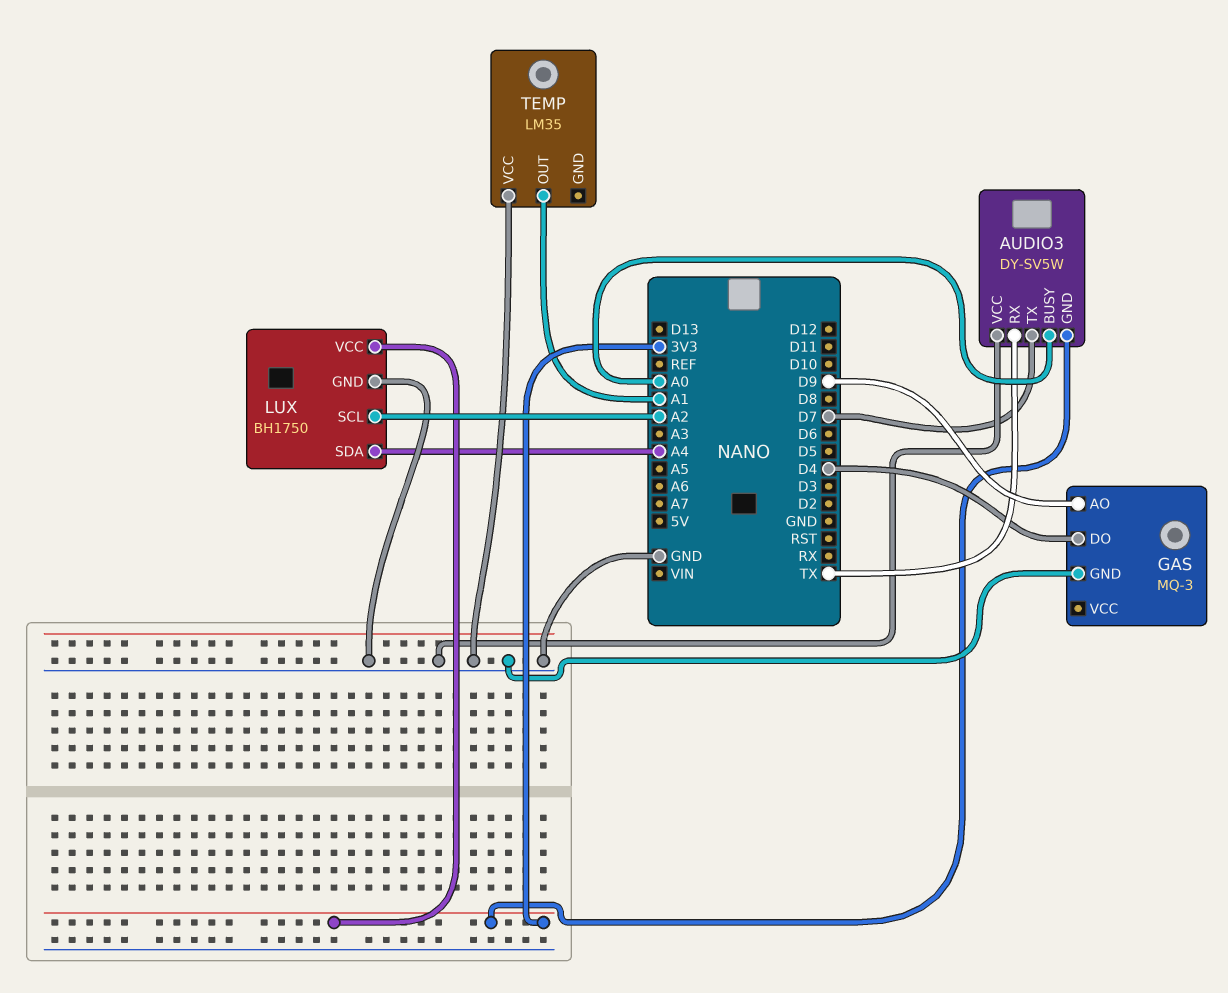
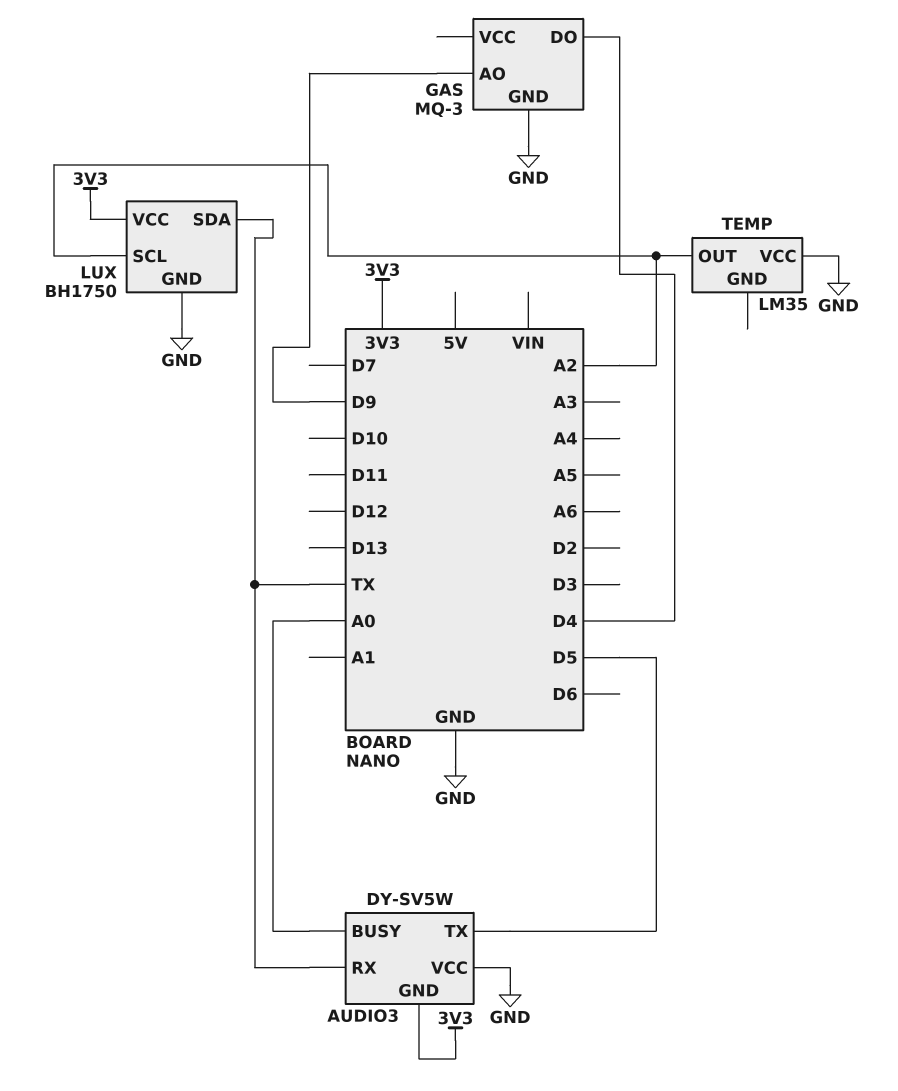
AUDIO3 pin TX: D7 -> D5
LUX pin SDA: A4 -> TX
TEMP pin OUT: A1 -> A2

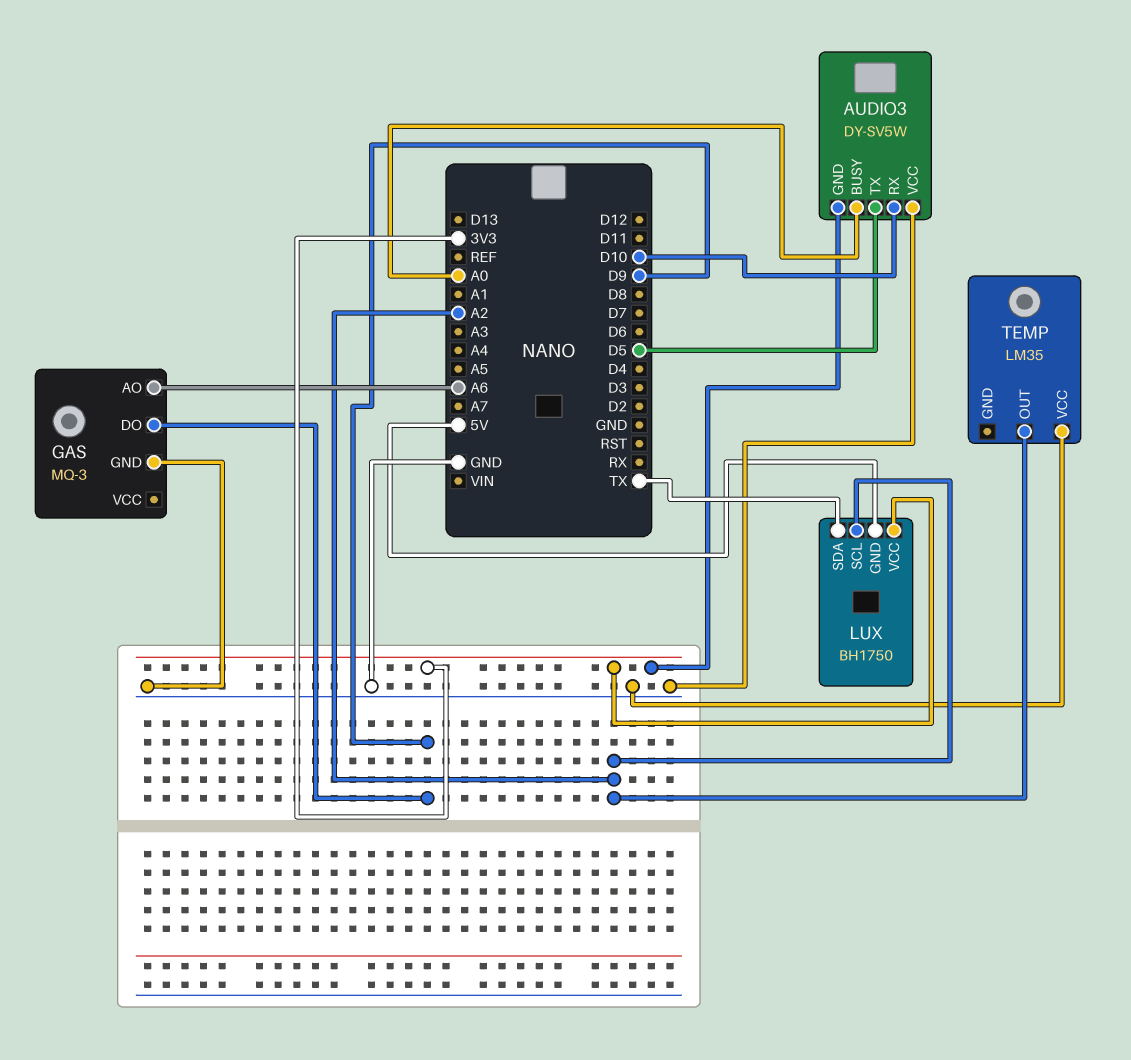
AUDIO3 pin RX: TX -> D10
GAS pin AO: D9 -> A6
GAS pin DO: D4 -> D9
LUX pin GND: GND -> 5V

